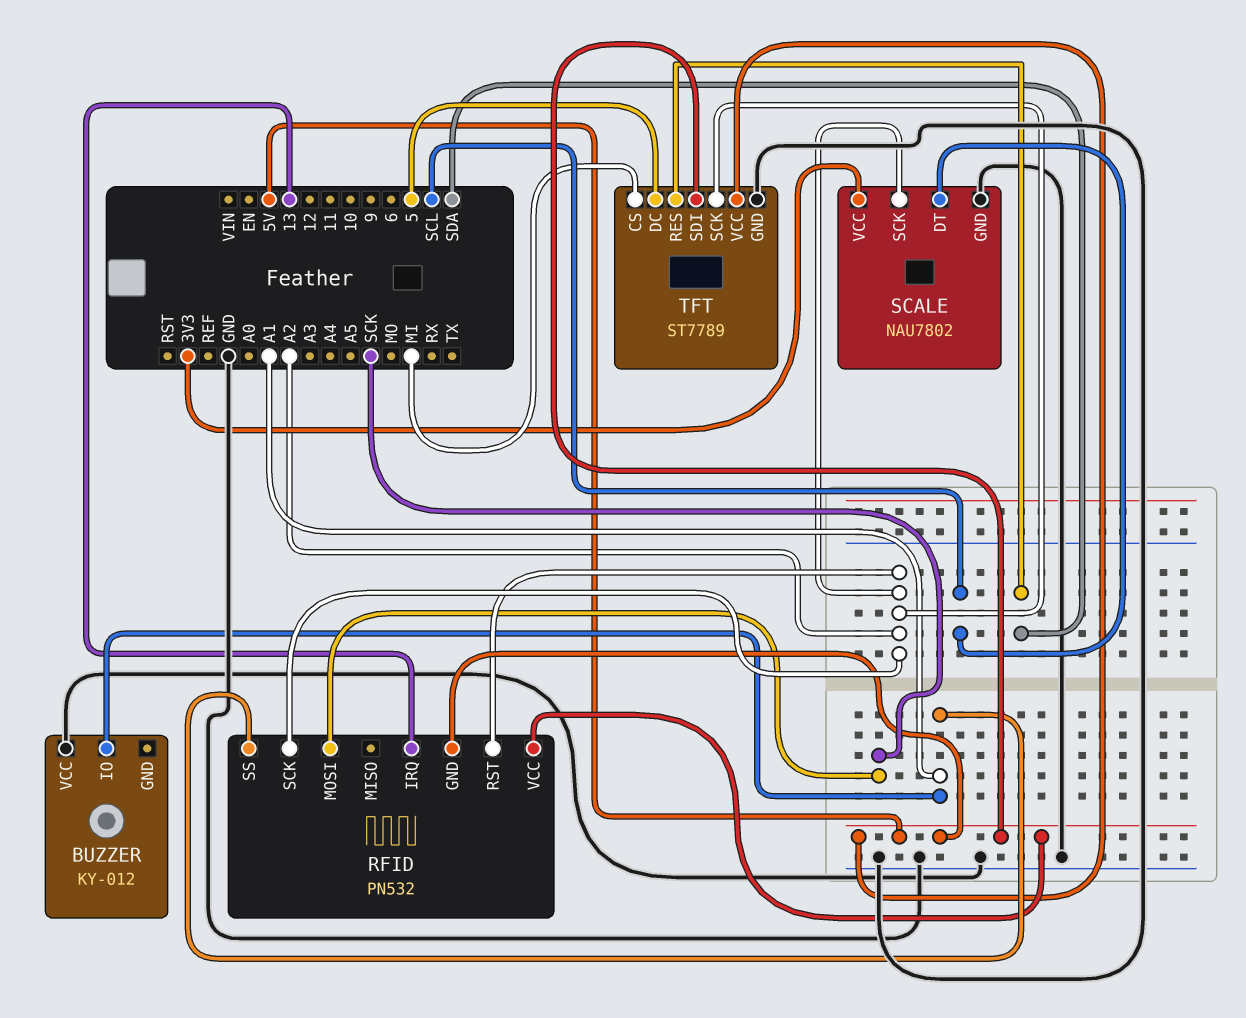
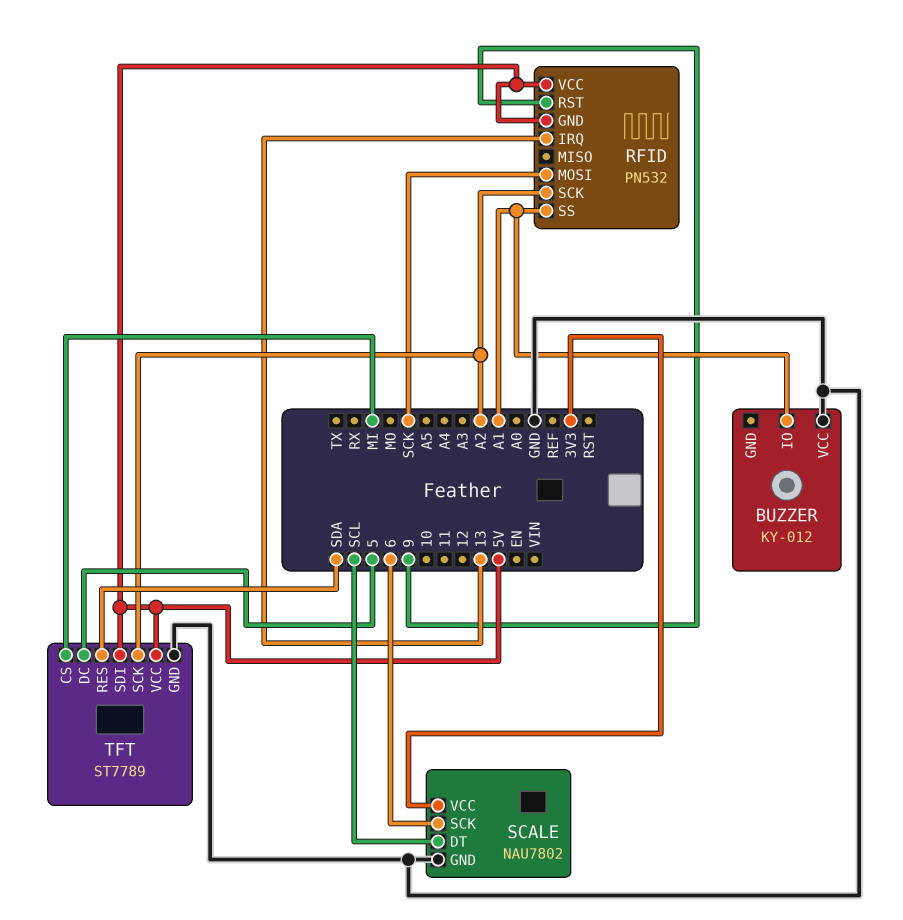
RFID pin RST: A2 -> 9
SCALE pin SCK: A2 -> 6

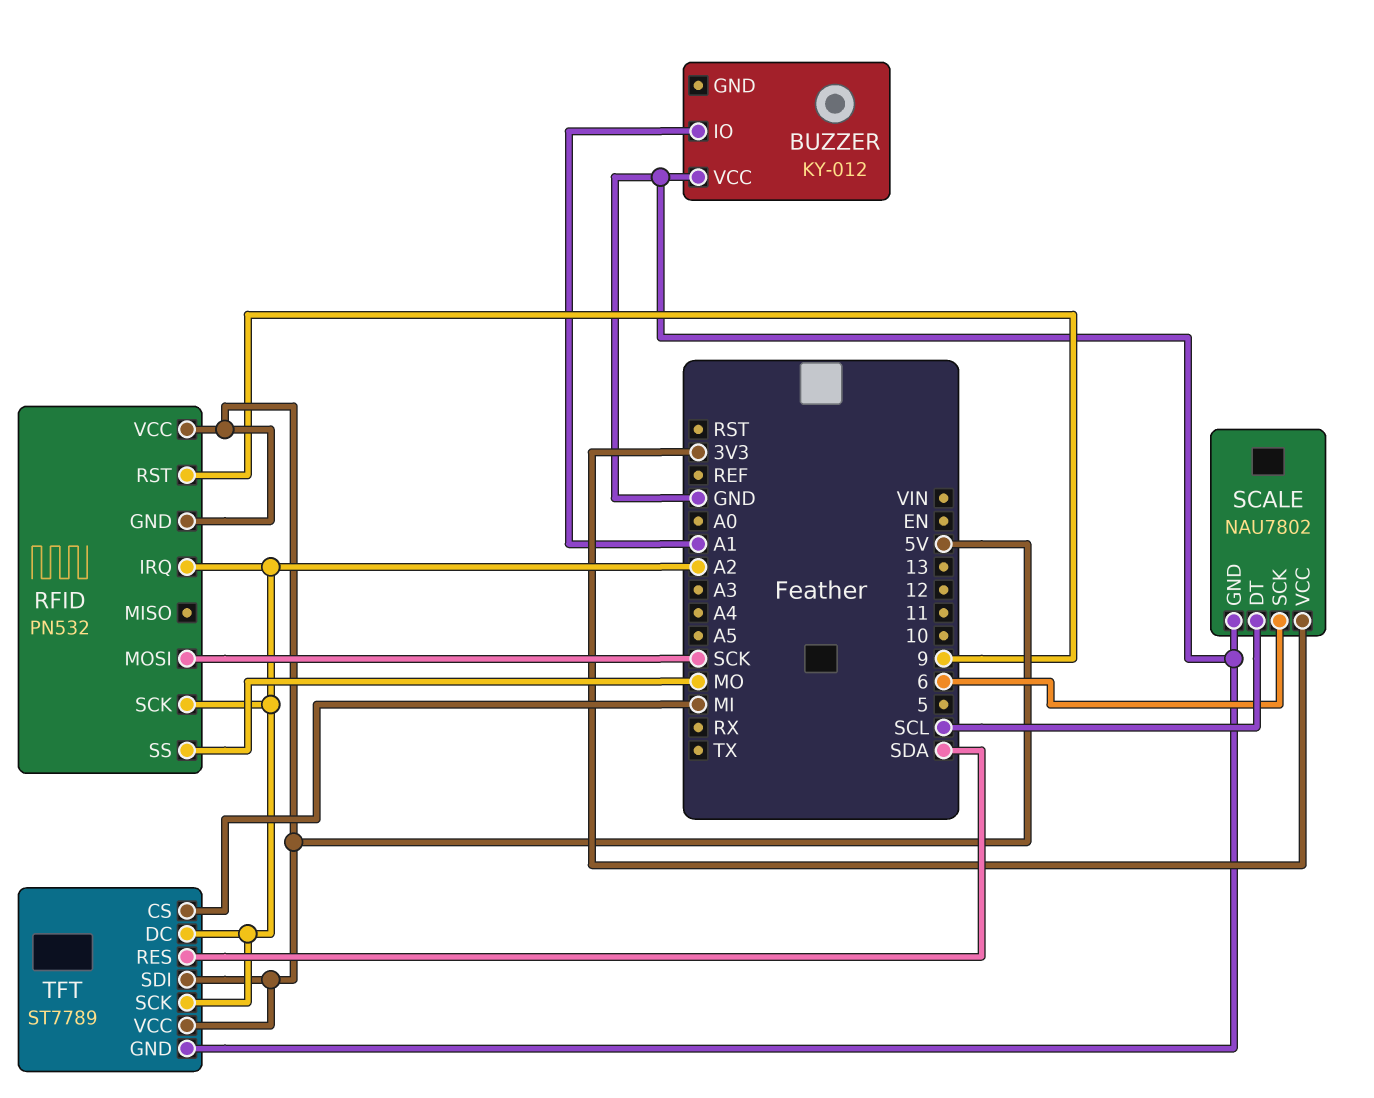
RFID pin IRQ: 13 -> A2
RFID pin SS: A1 -> MO
TFT pin DC: 5 -> A2

